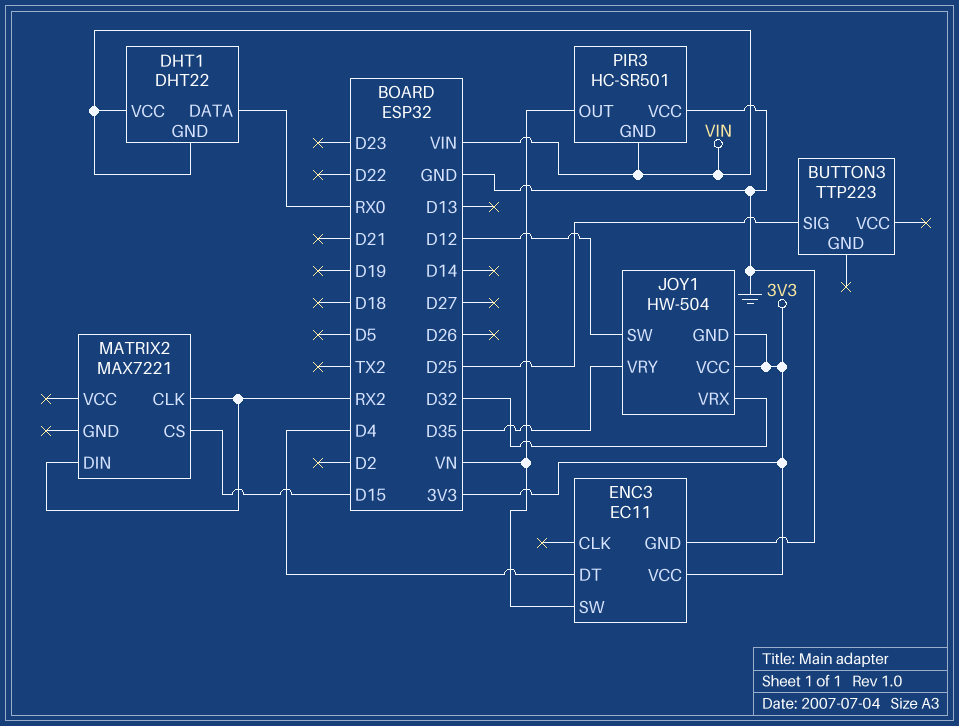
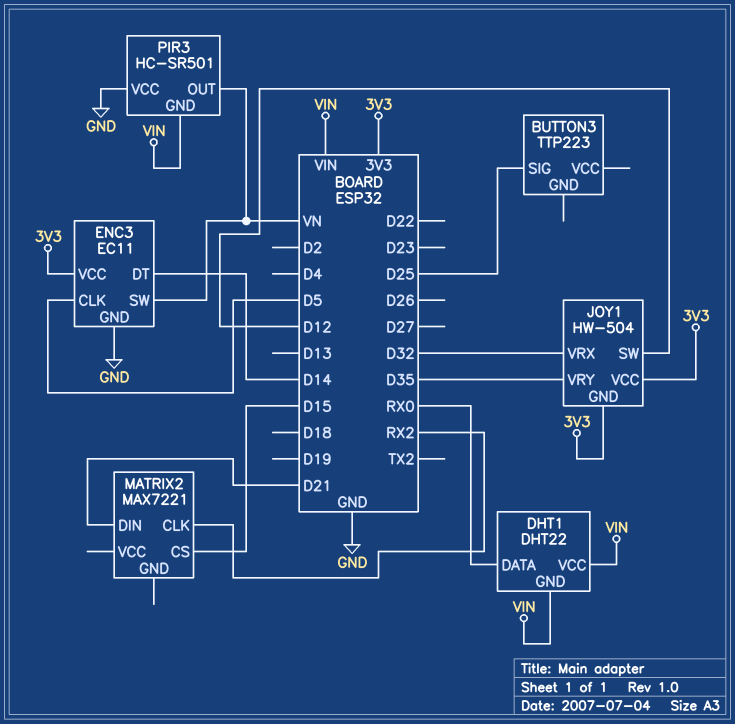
ENC3 pin CLK: none -> D5
ENC3 pin DT: D4 -> D14
MATRIX2 pin DIN: RX2 -> D21

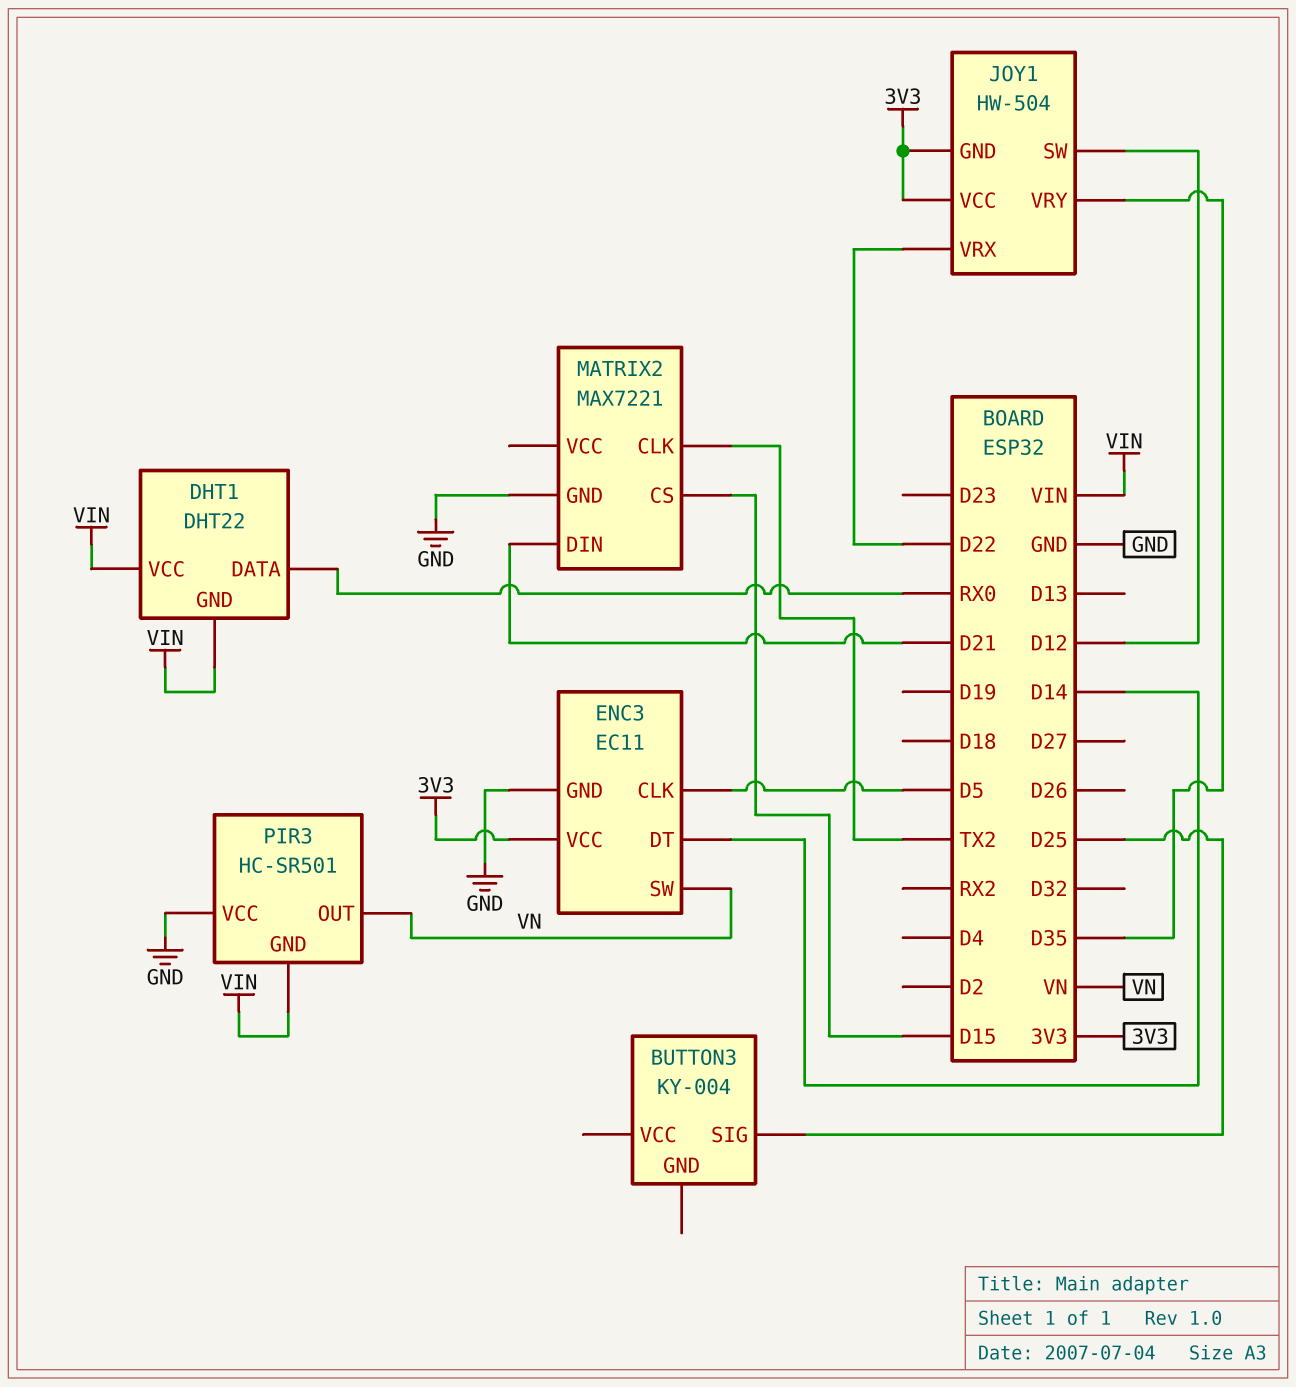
BUTTON3: TTP223 -> KY-004
JOY1 pin VRX: D32 -> D22
MATRIX2 pin CLK: RX2 -> TX2
MATRIX2 pin GND: none -> GND

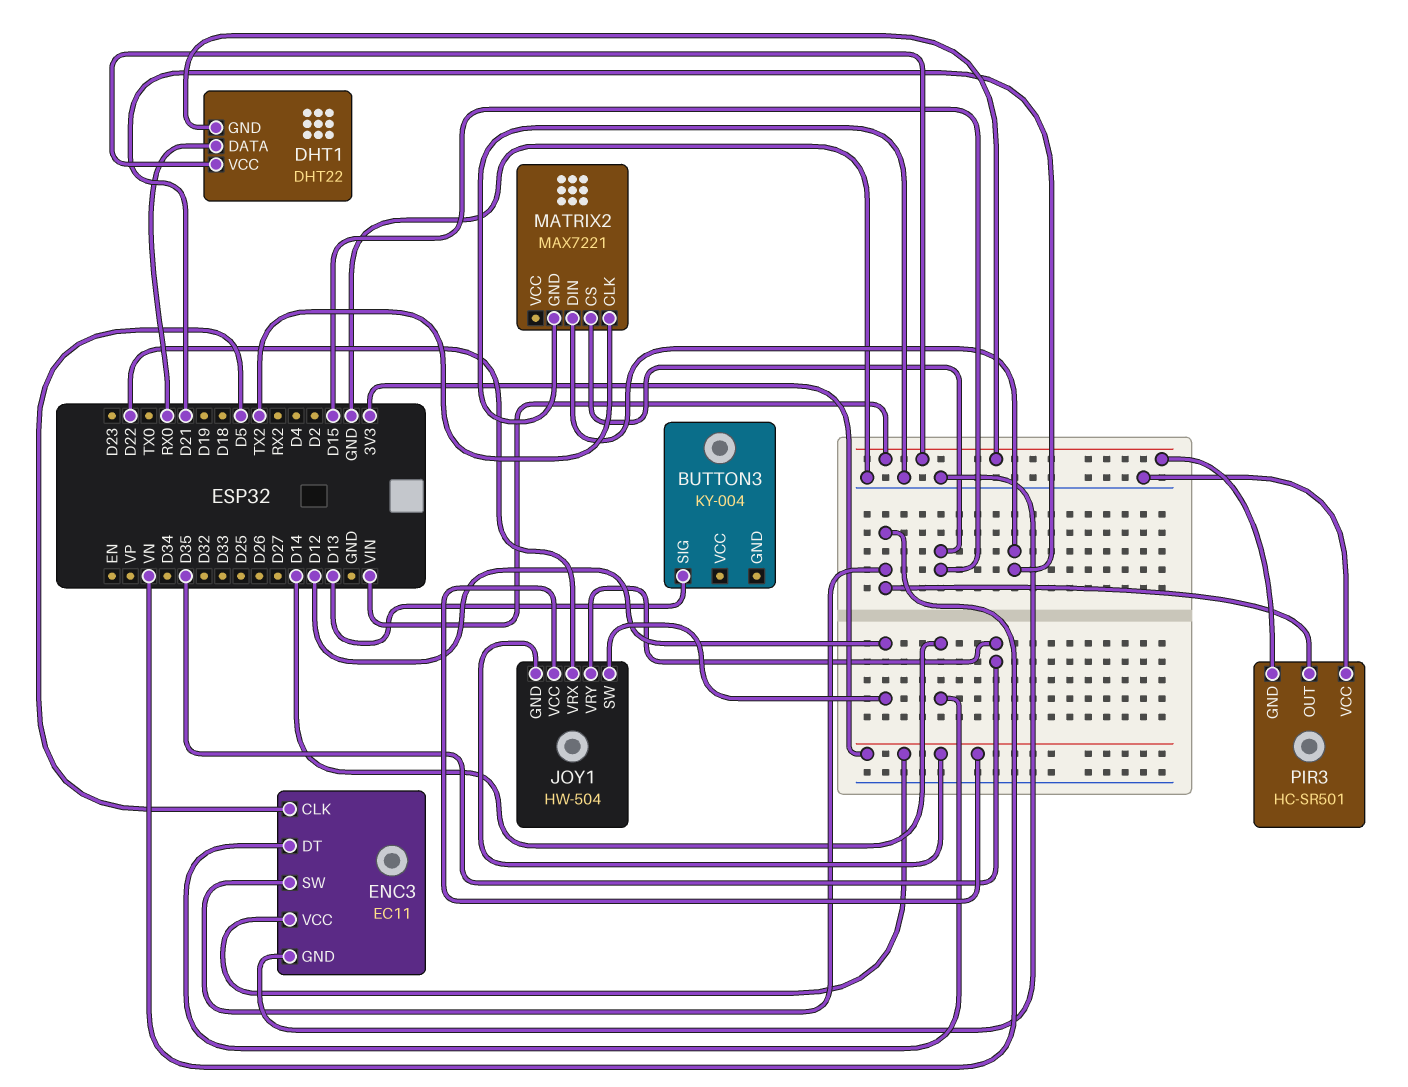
BUTTON3 pin SIG: D25 -> D13

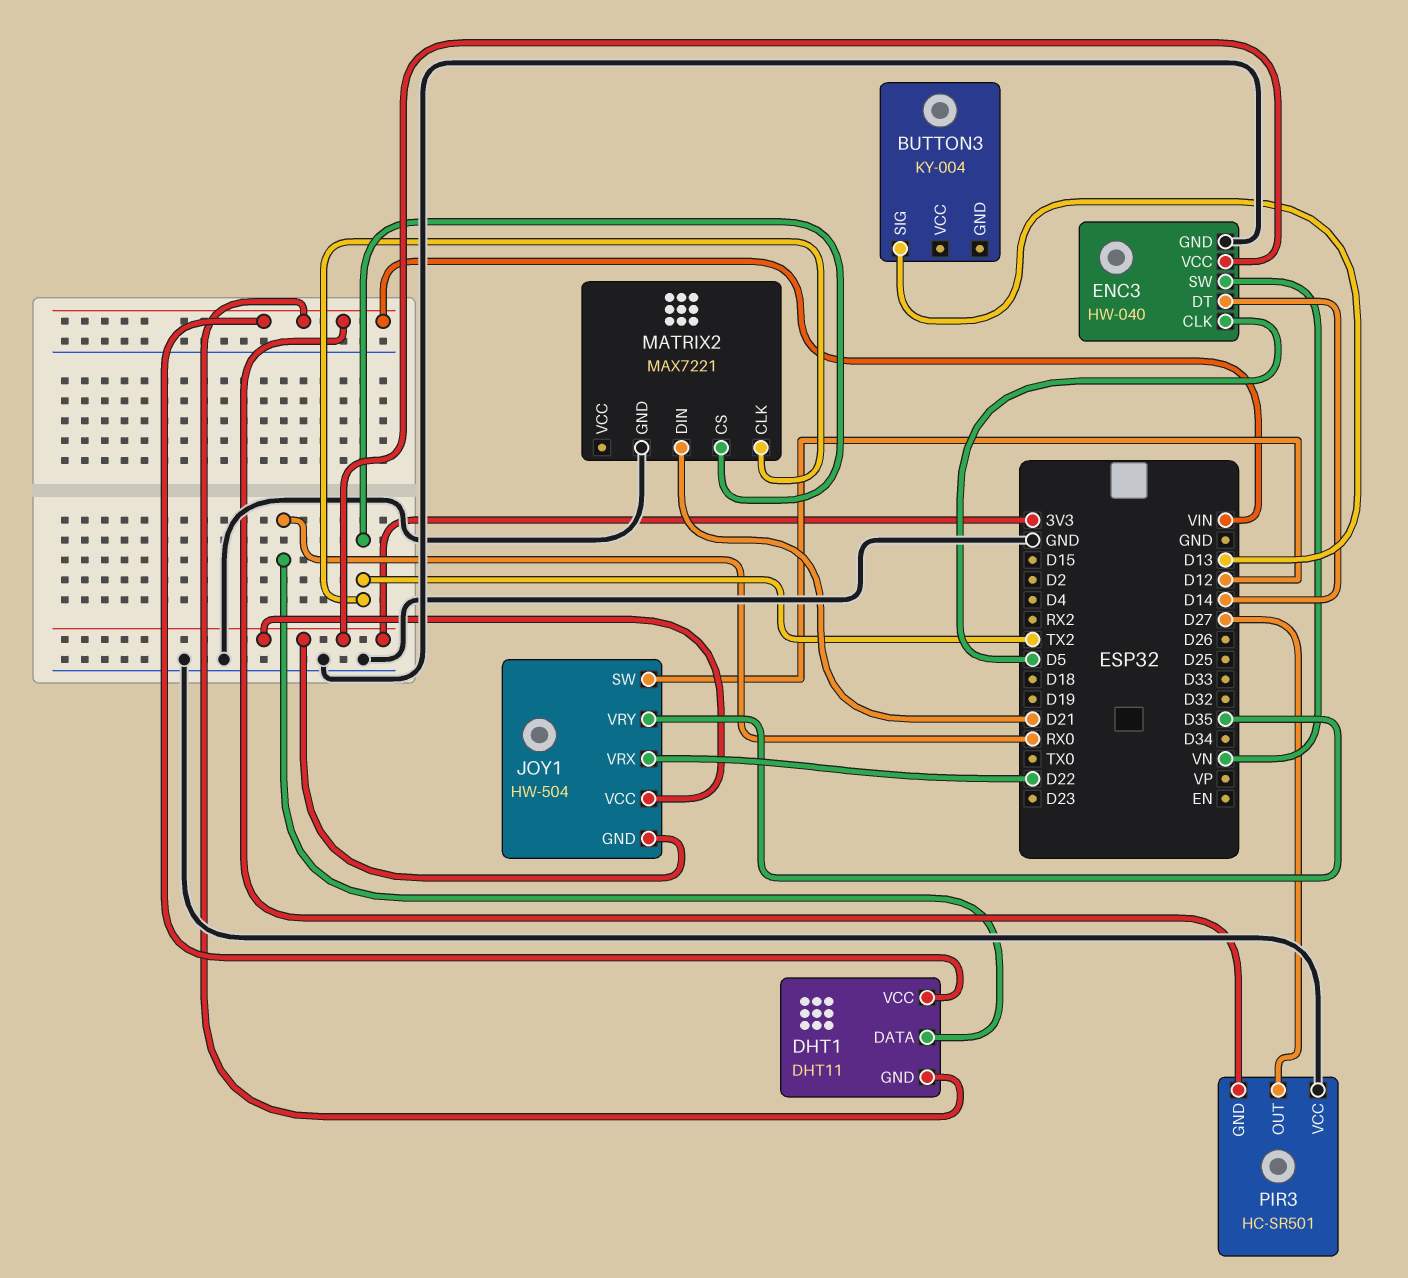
DHT1: DHT22 -> DHT11
ENC3: EC11 -> HW-040
MATRIX2 pin CS: D15 -> TX2
PIR3 pin OUT: VN -> D27

